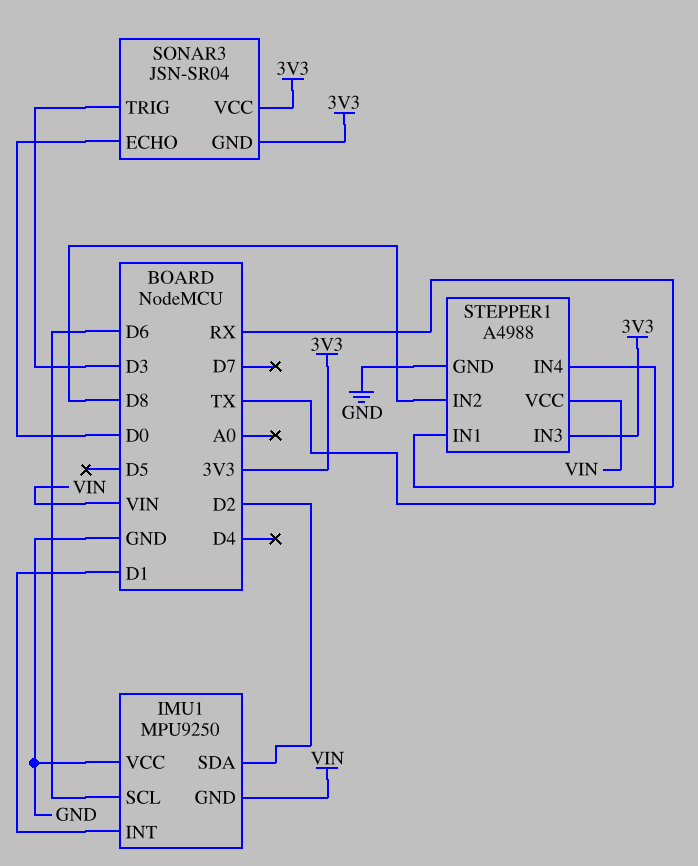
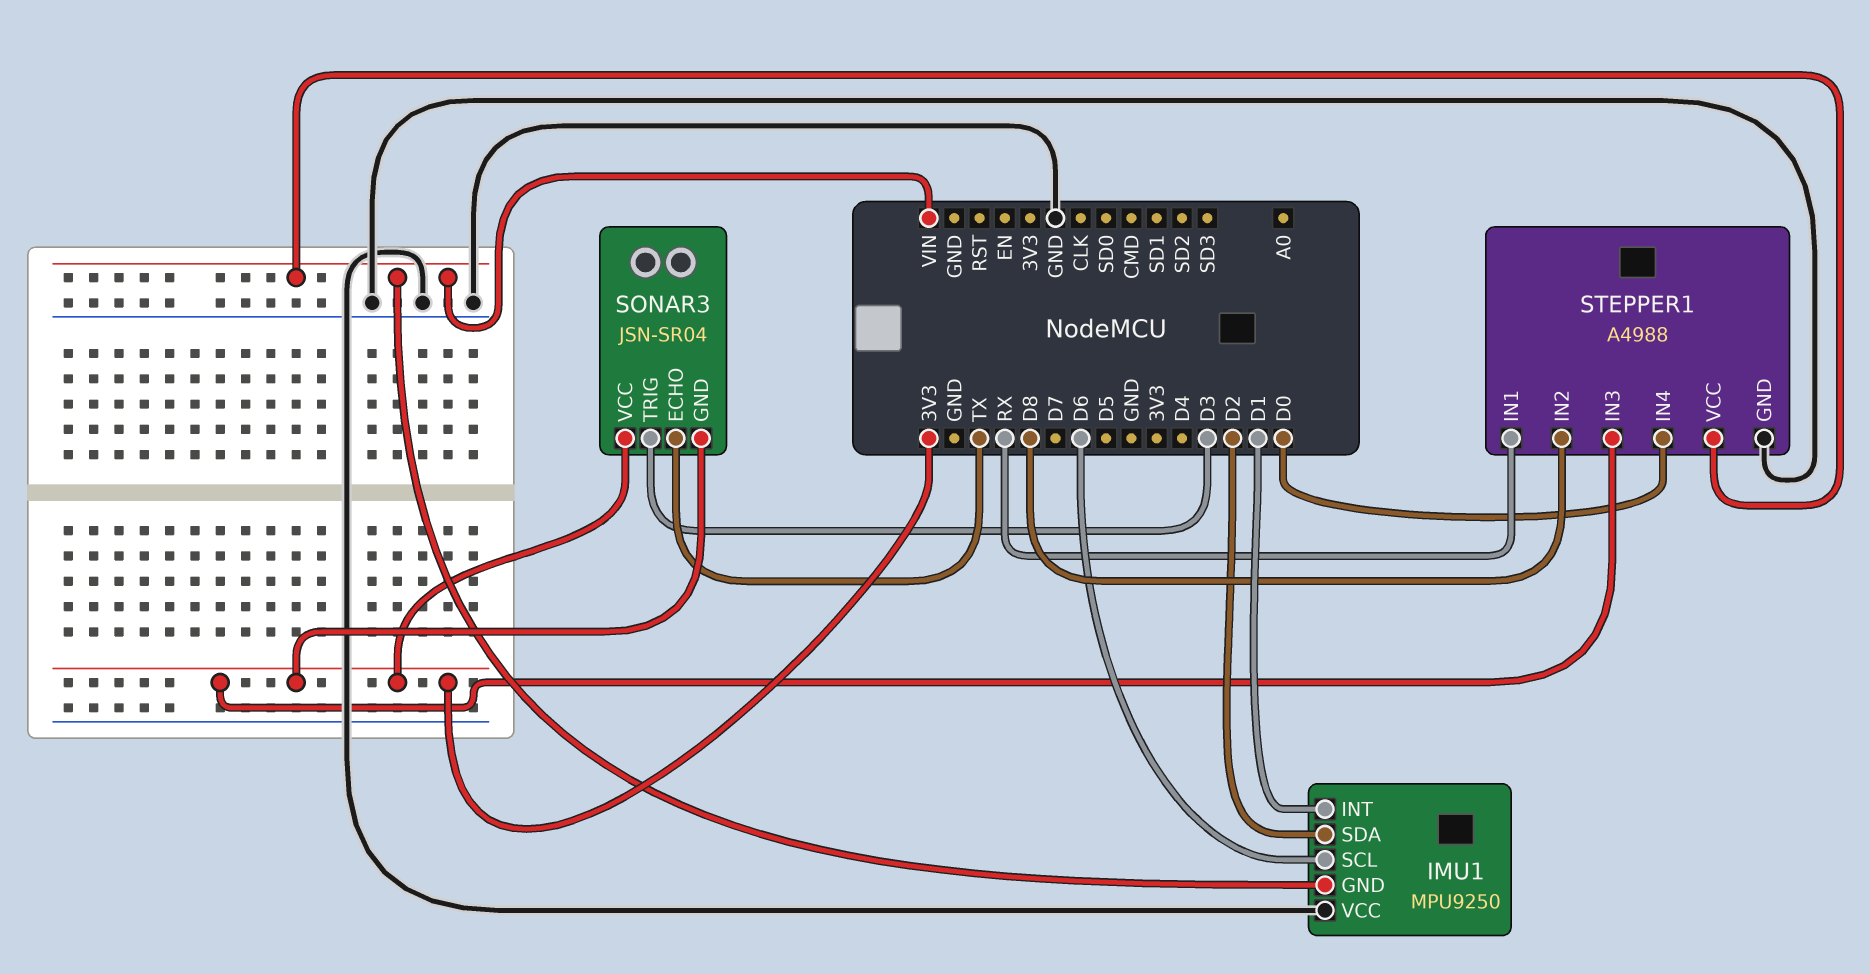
SONAR3 pin ECHO: D0 -> TX
STEPPER1 pin IN4: TX -> D0

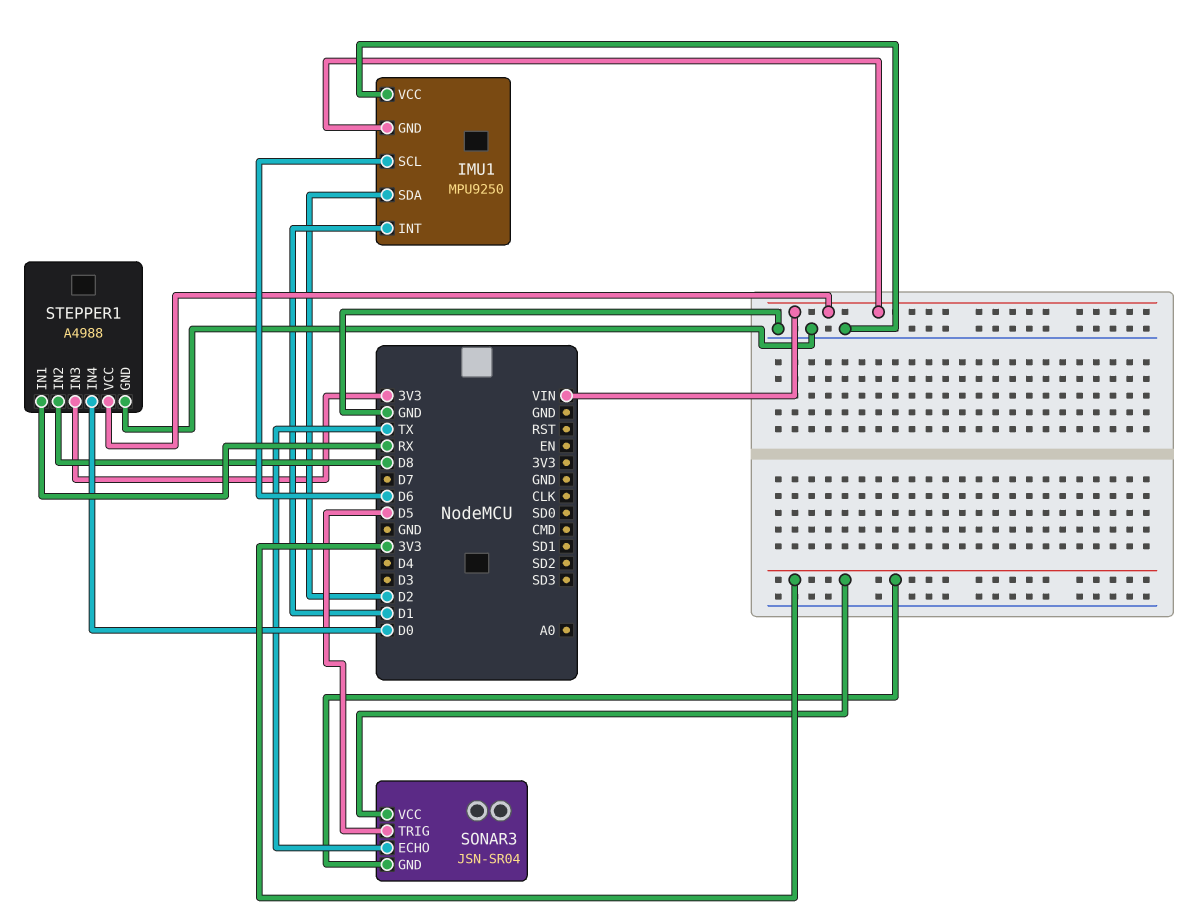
SONAR3 pin TRIG: D3 -> D5

